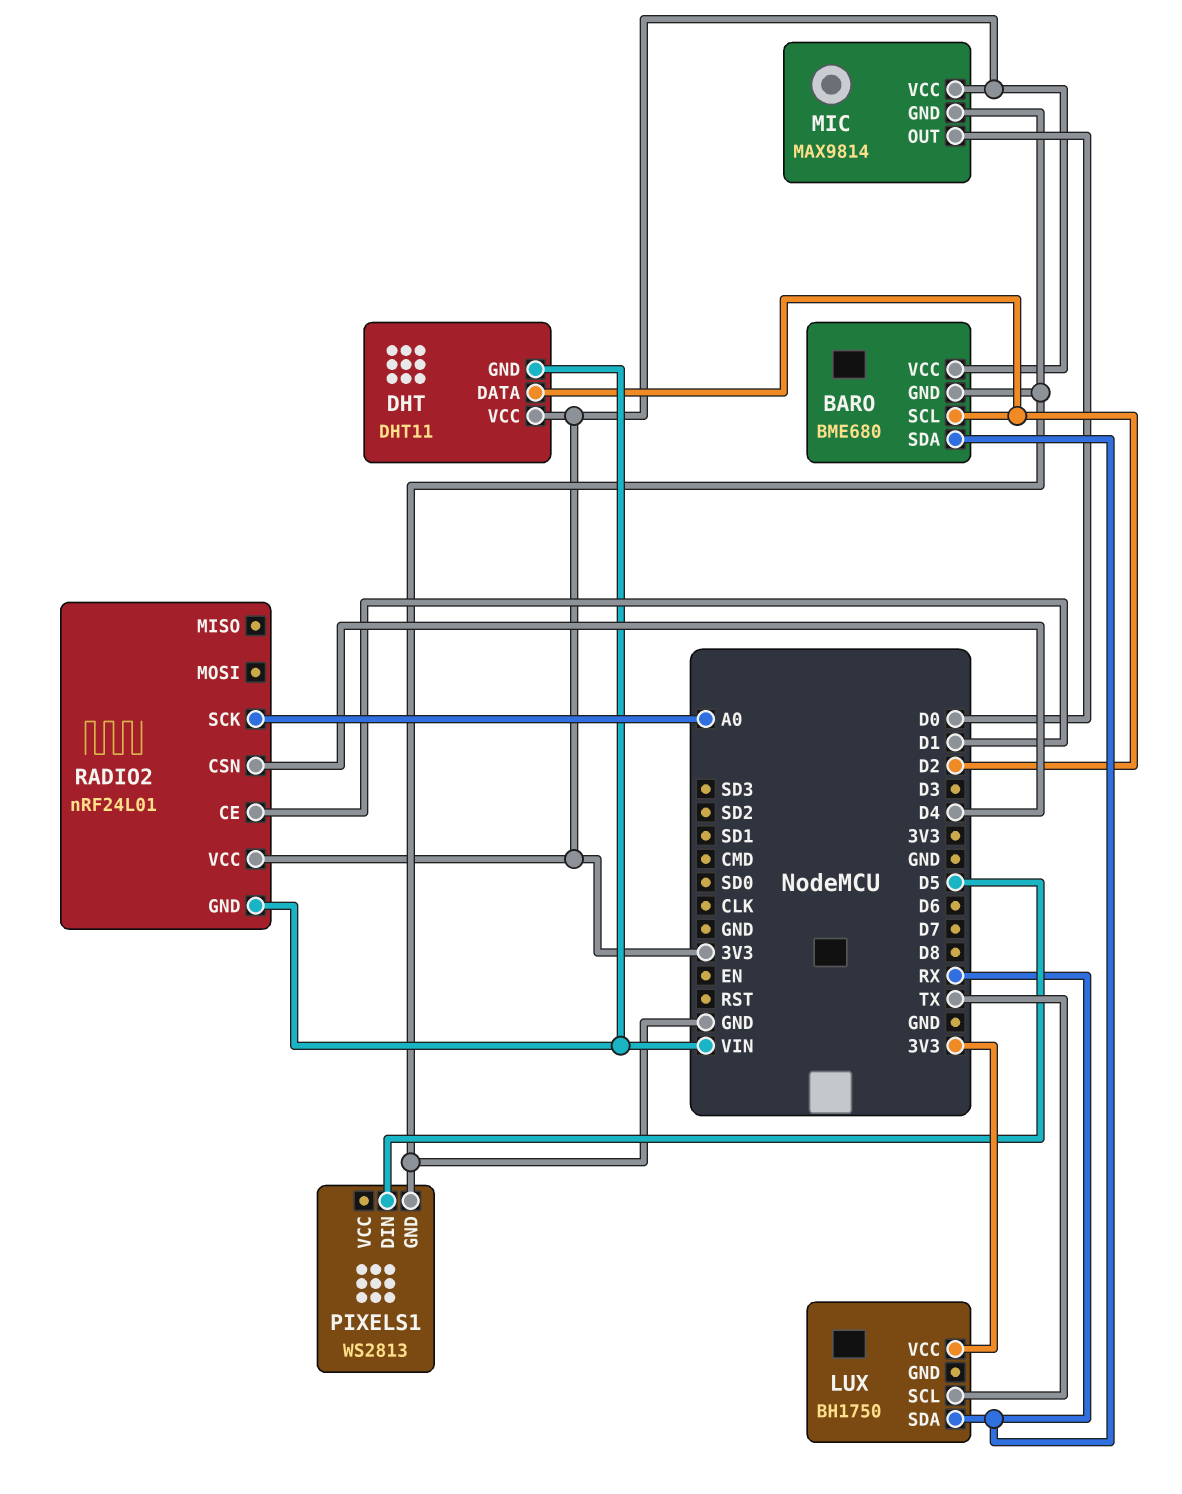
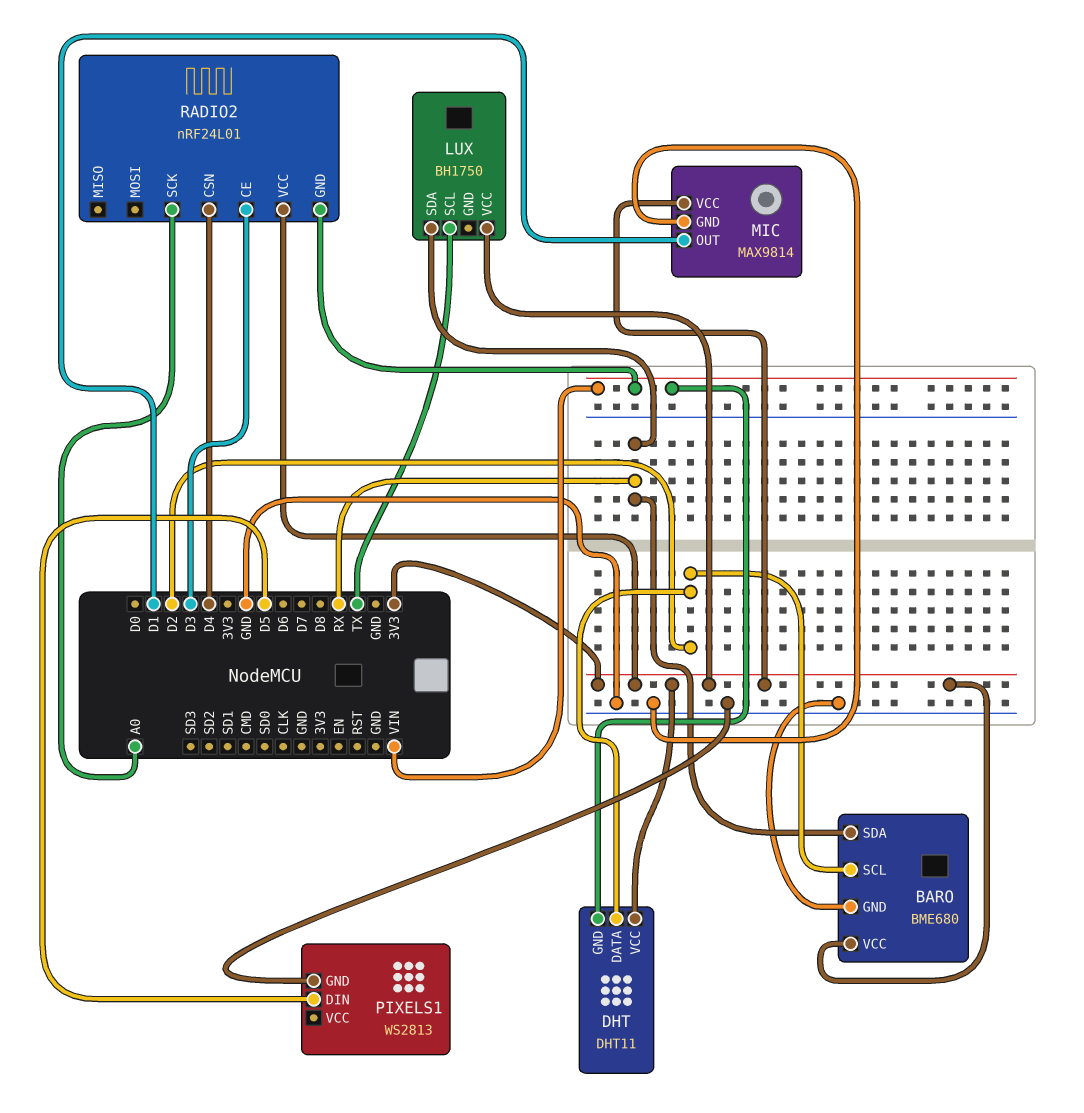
MIC pin OUT: D0 -> D1
RADIO2 pin CE: D1 -> D3

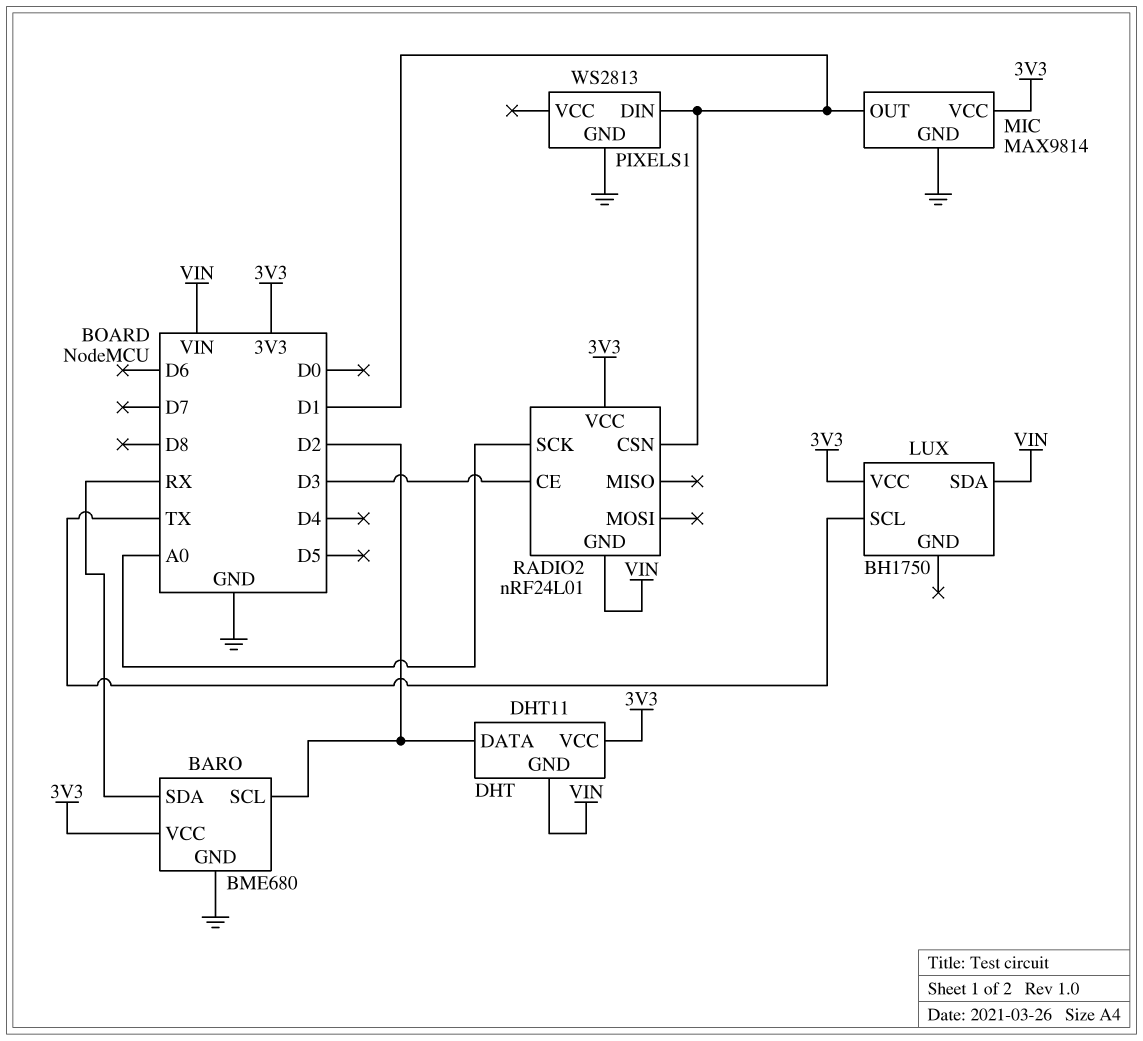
LUX pin SDA: RX -> VIN
PIXELS1 pin DIN: D5 -> D1
RADIO2 pin CSN: D4 -> D1

